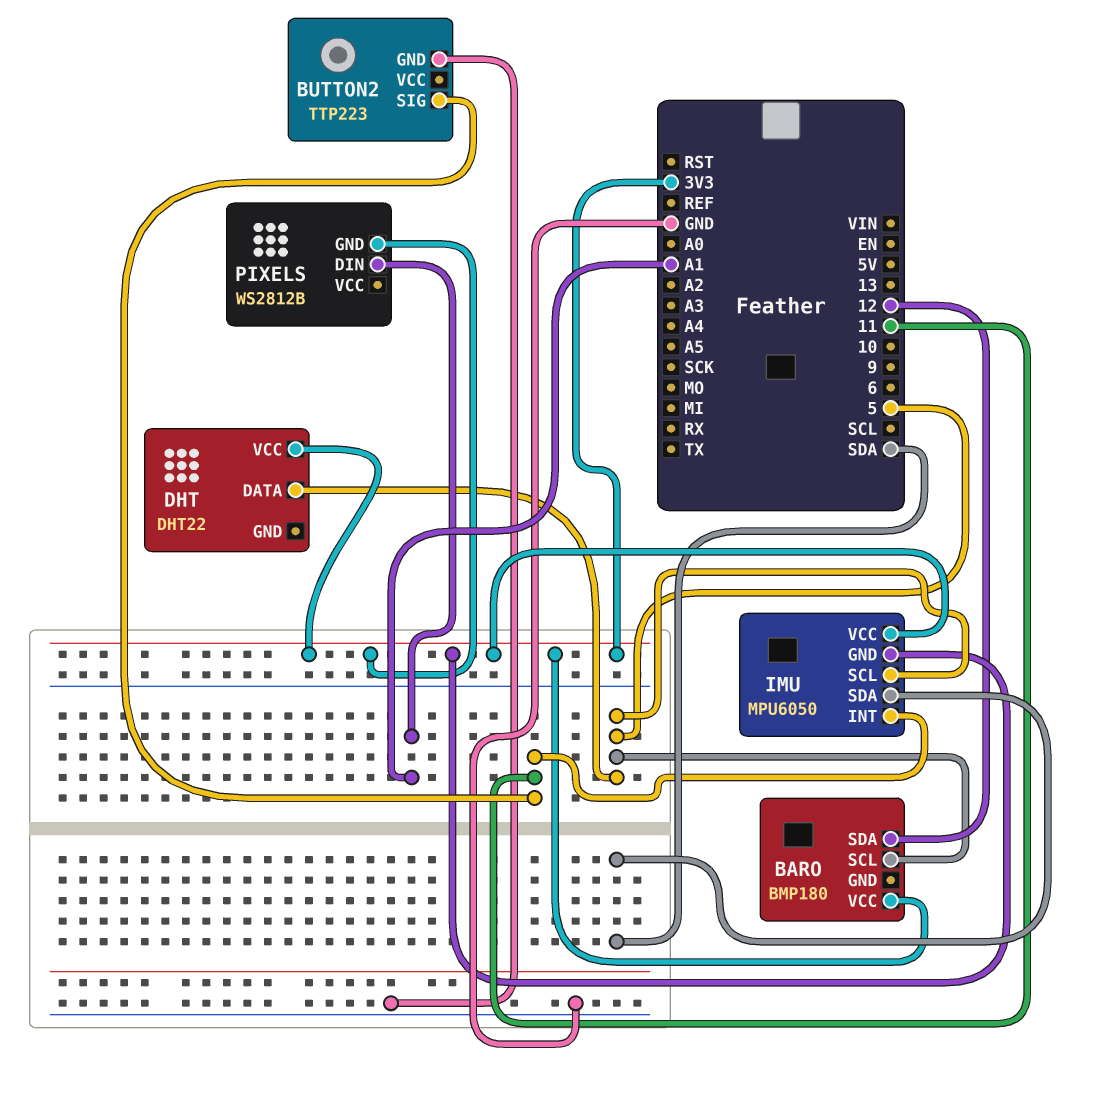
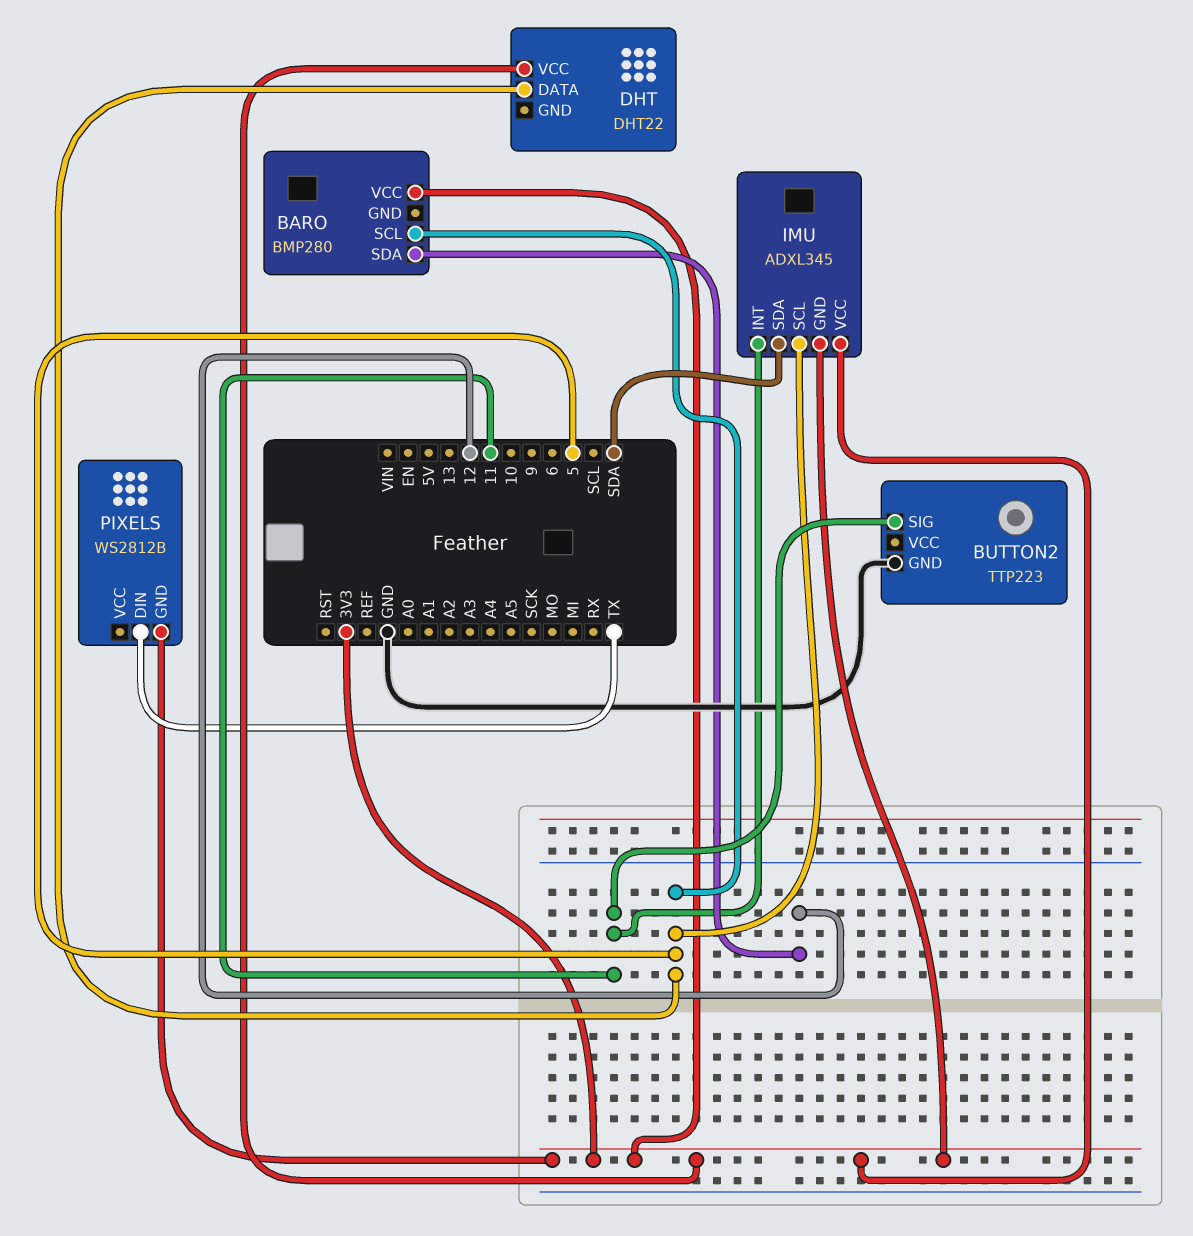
BARO: BMP180 -> BMP280
IMU: MPU6050 -> ADXL345
PIXELS pin DIN: A1 -> TX

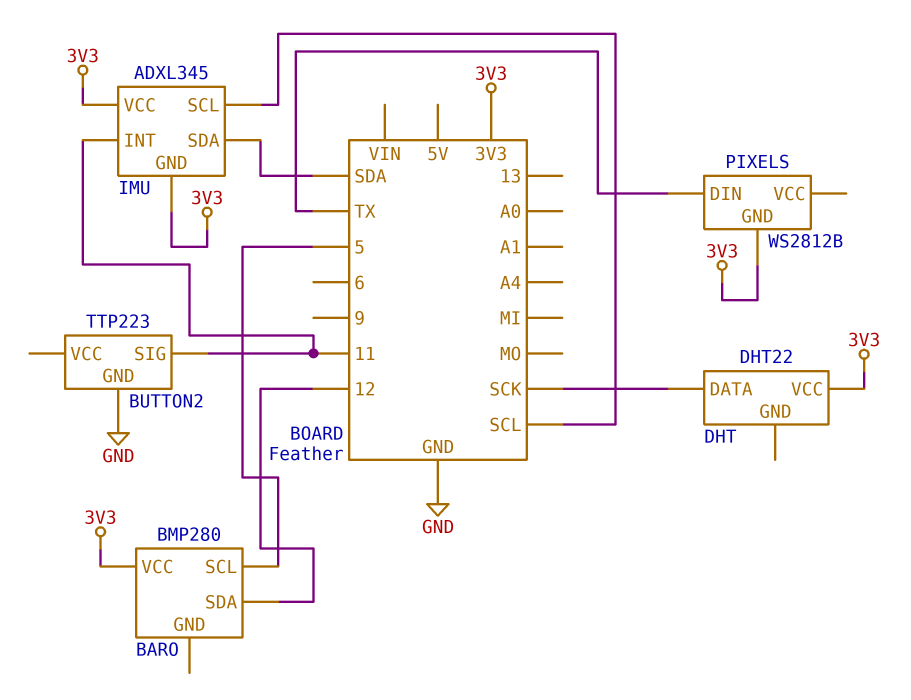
DHT pin DATA: 5 -> SCK
IMU pin SCL: 5 -> SCL

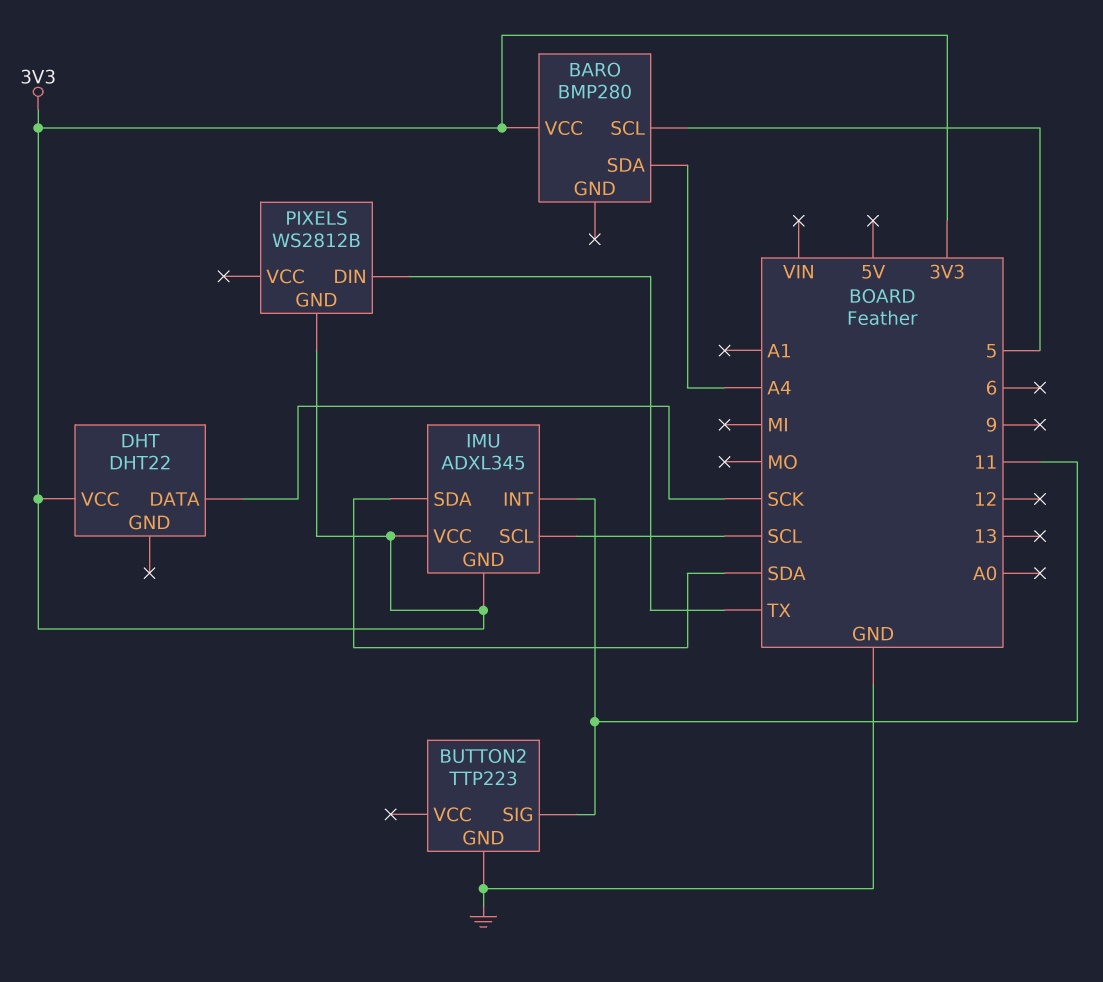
BARO pin SDA: 12 -> A4

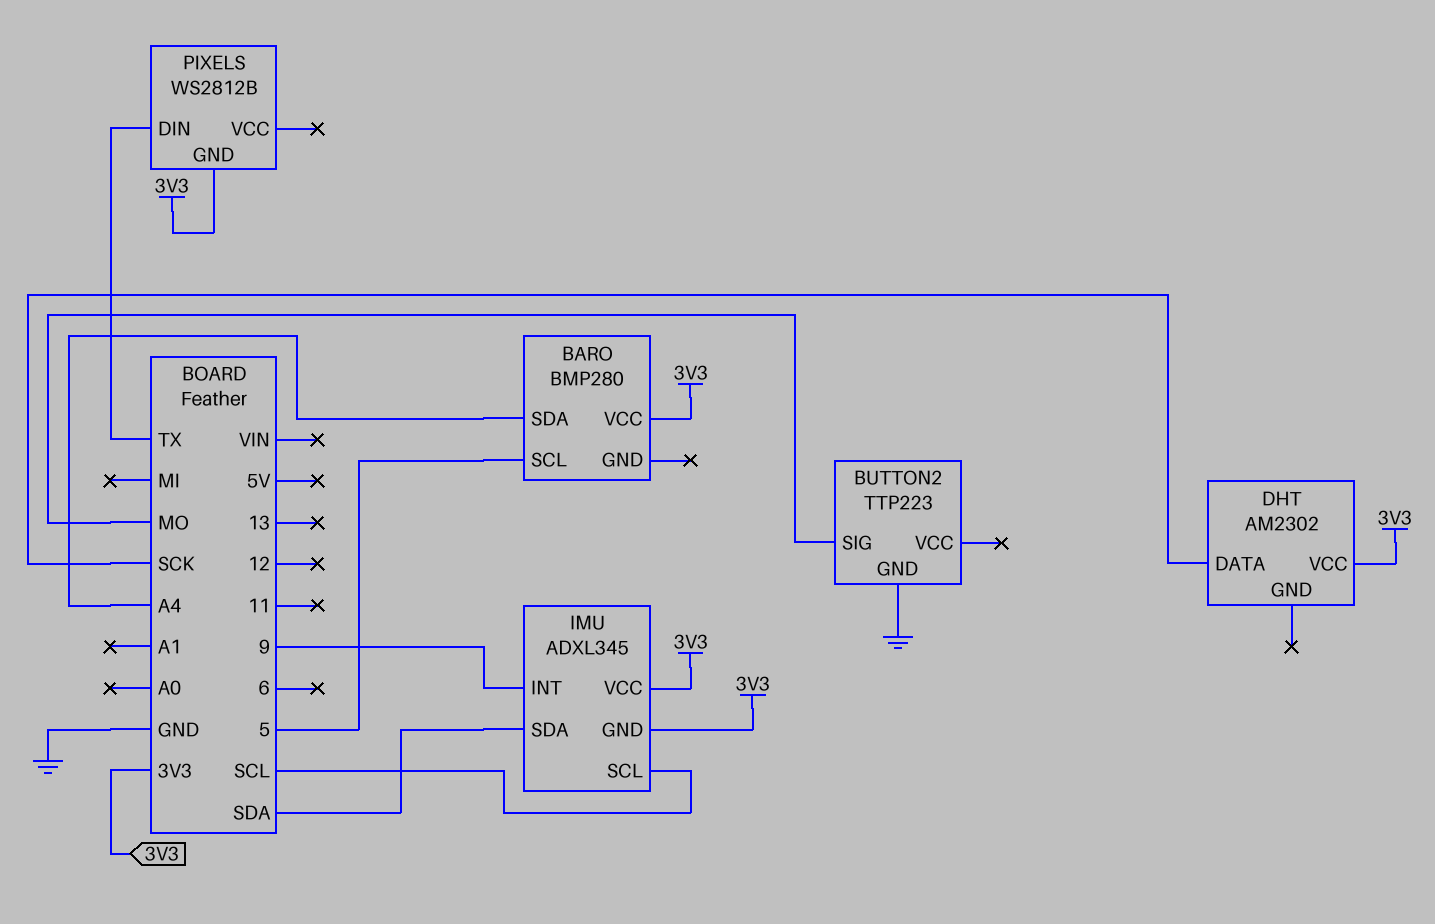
BUTTON2 pin SIG: 11 -> MO
DHT: DHT22 -> AM2302
IMU pin INT: 11 -> 9

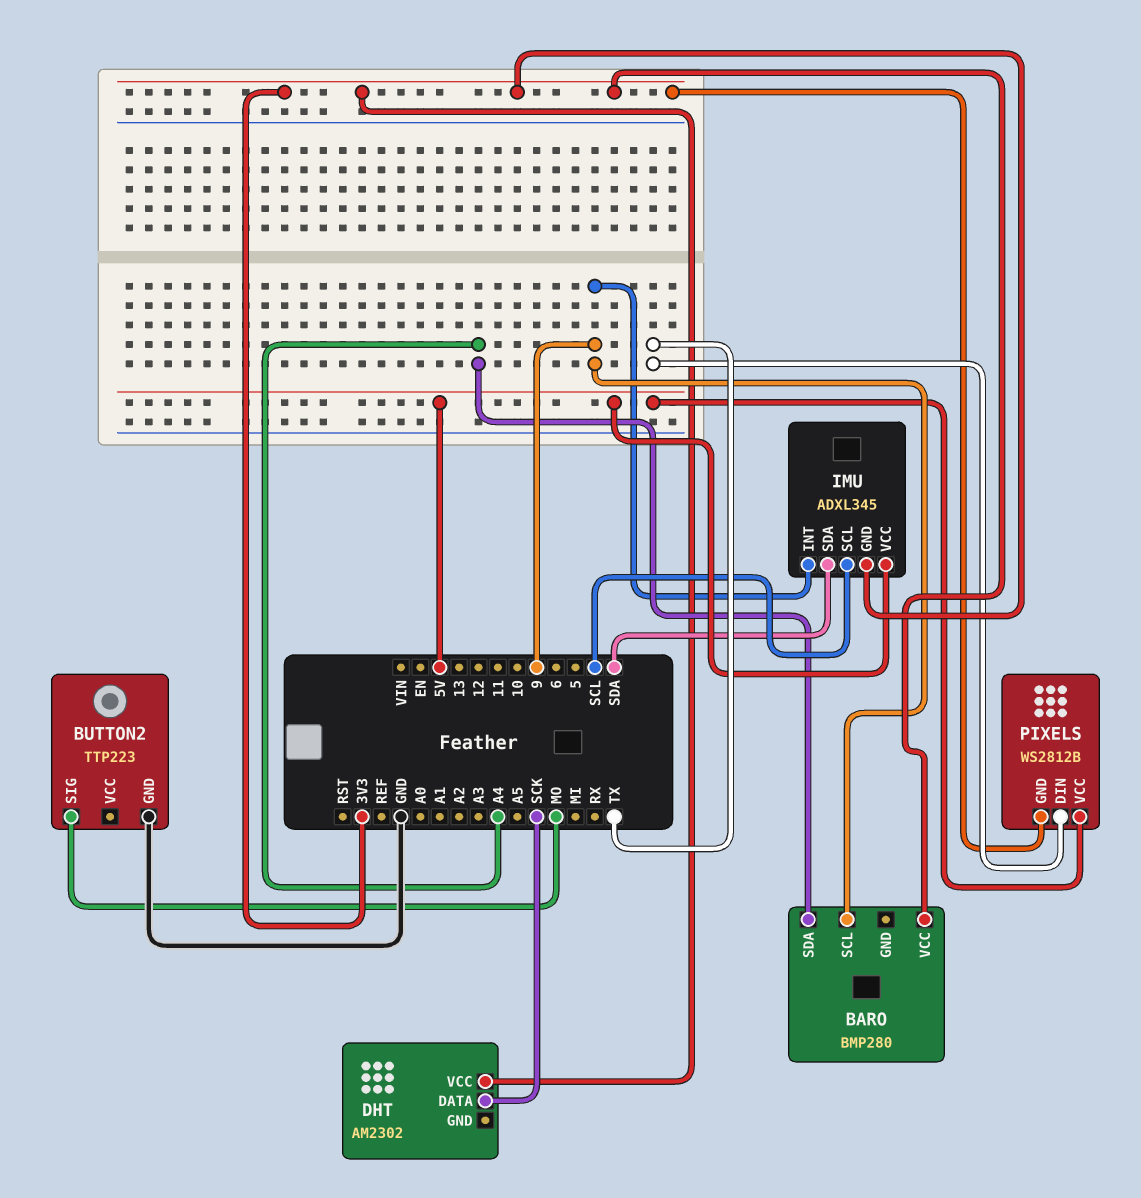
BARO pin SCL: 5 -> 9
IMU pin VCC: 3V3 -> 5V
PIXELS pin VCC: none -> 5V

